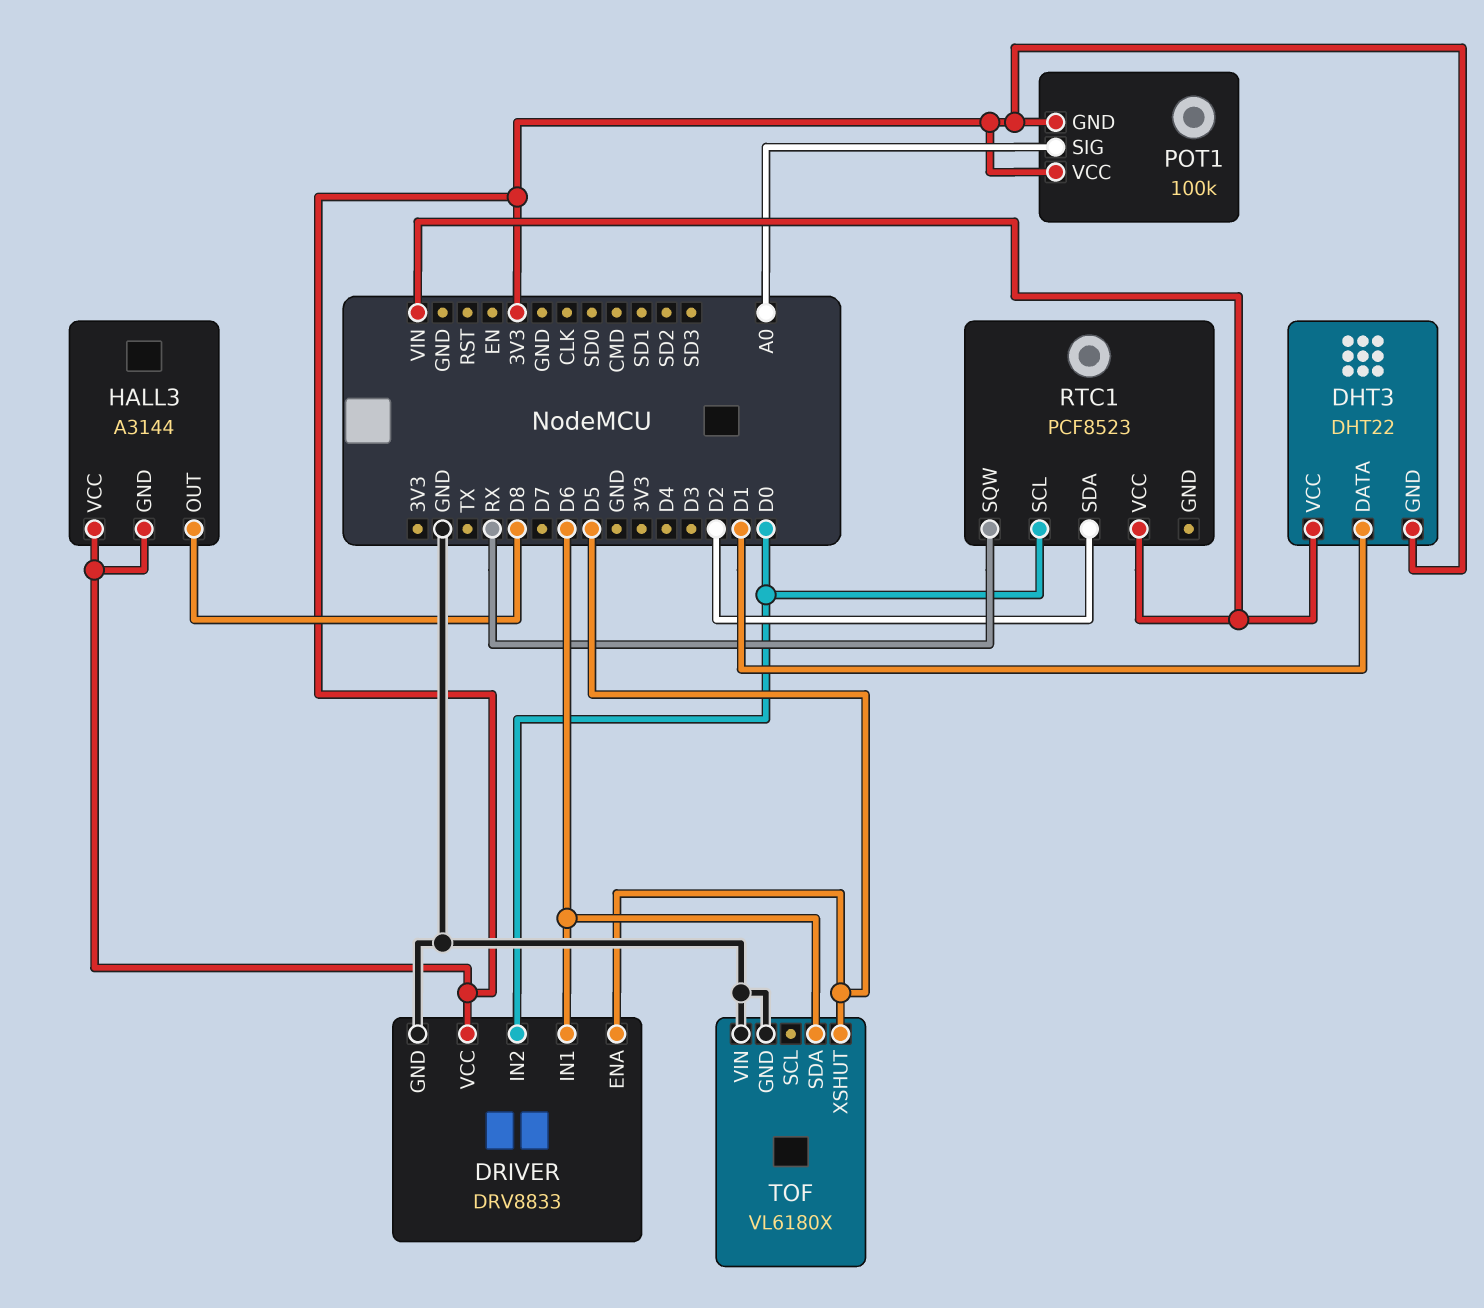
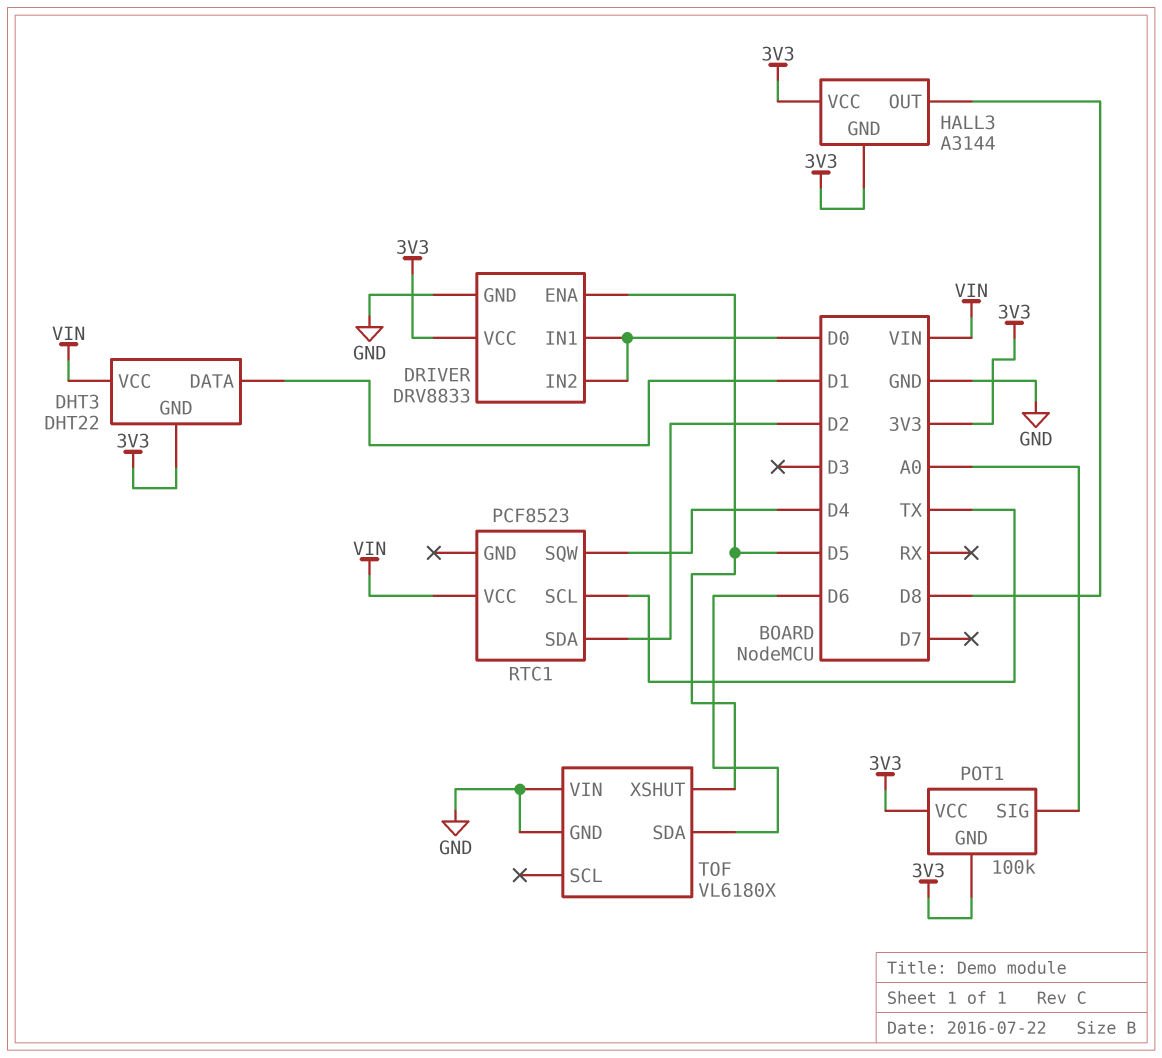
DRIVER pin IN1: D6 -> D0
RTC1 pin SCL: D0 -> TX
RTC1 pin SQW: RX -> D4

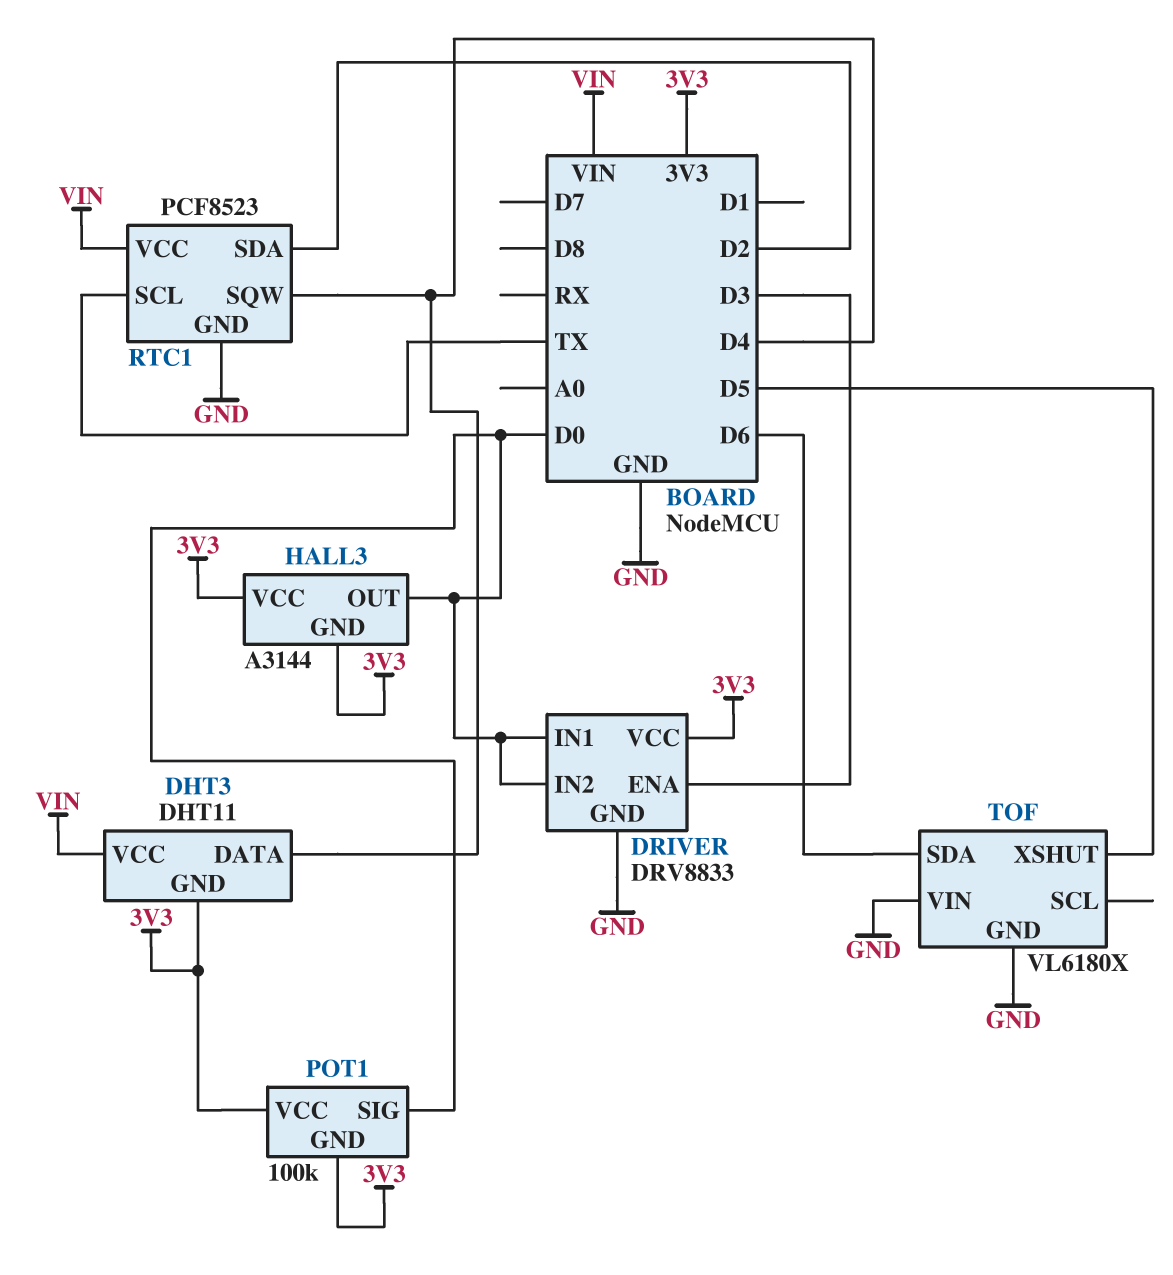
DHT3: DHT22 -> DHT11
DHT3 pin DATA: D1 -> D4
DRIVER pin ENA: D5 -> D3
HALL3 pin OUT: D8 -> D0
POT1 pin SIG: A0 -> D0
RTC1 pin GND: none -> GND

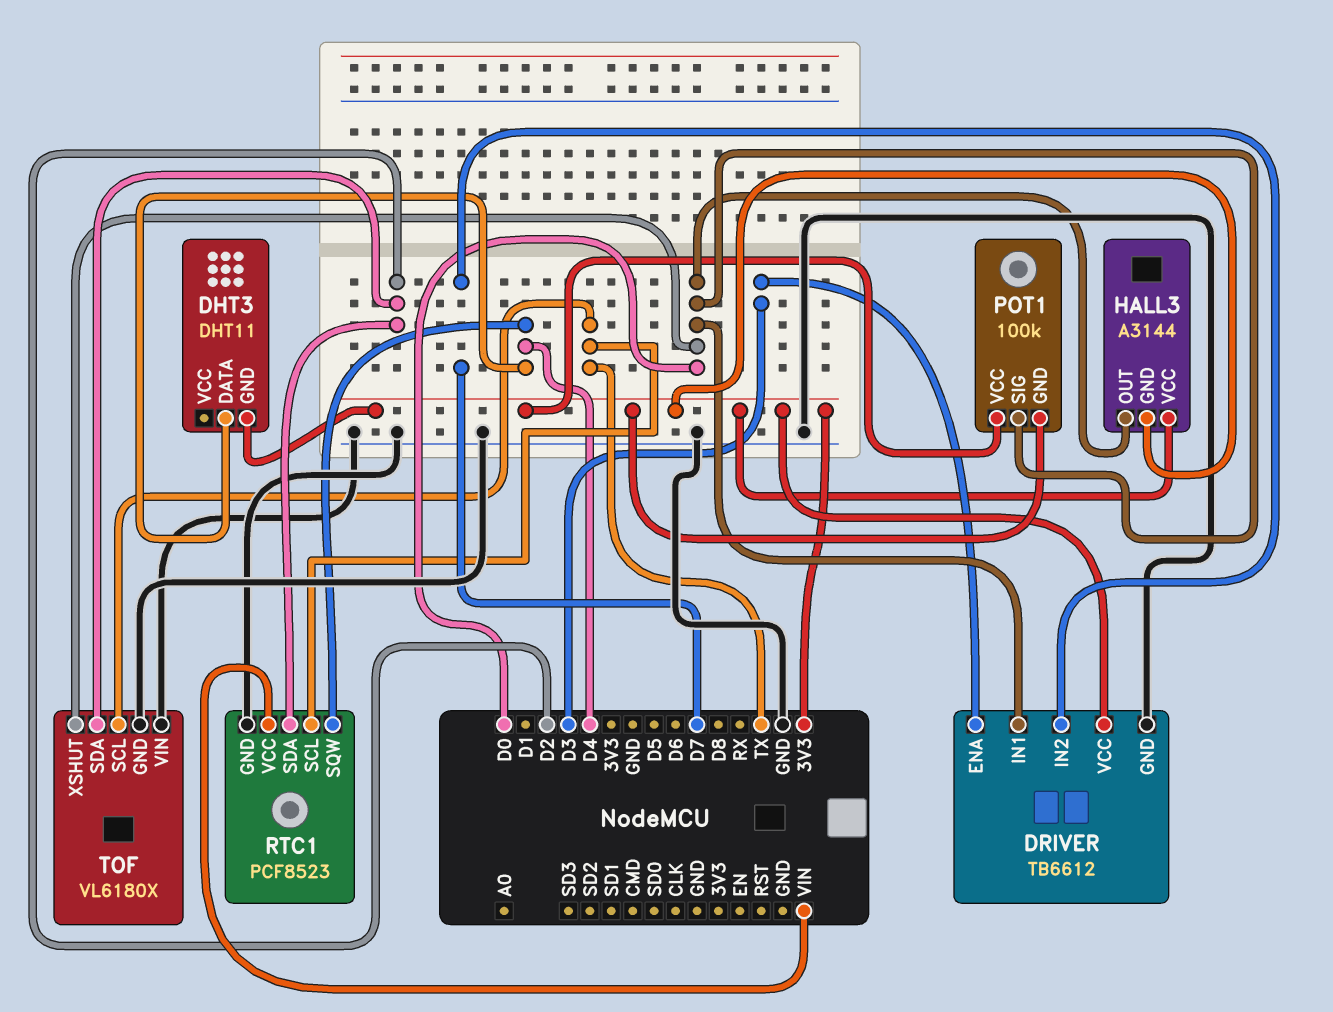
DHT3 pin VCC: VIN -> none
DRIVER: DRV8833 -> TB6612
DRIVER pin IN2: D0 -> D7
TOF pin SCL: none -> TX
TOF pin SDA: D6 -> D2
TOF pin XSHUT: D5 -> D0

